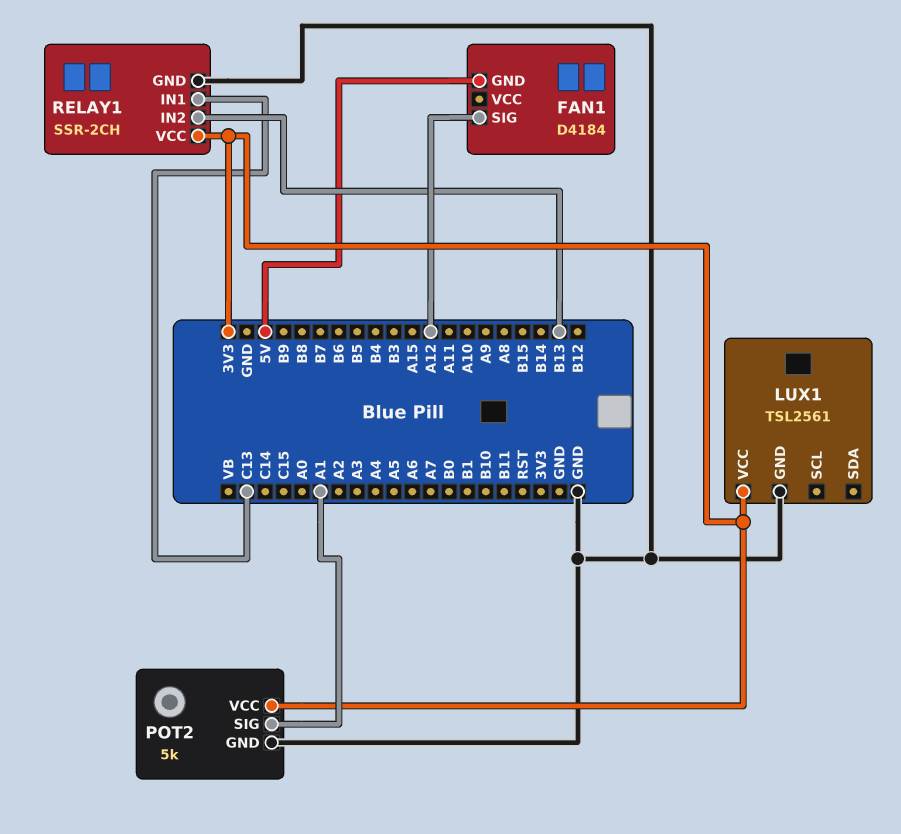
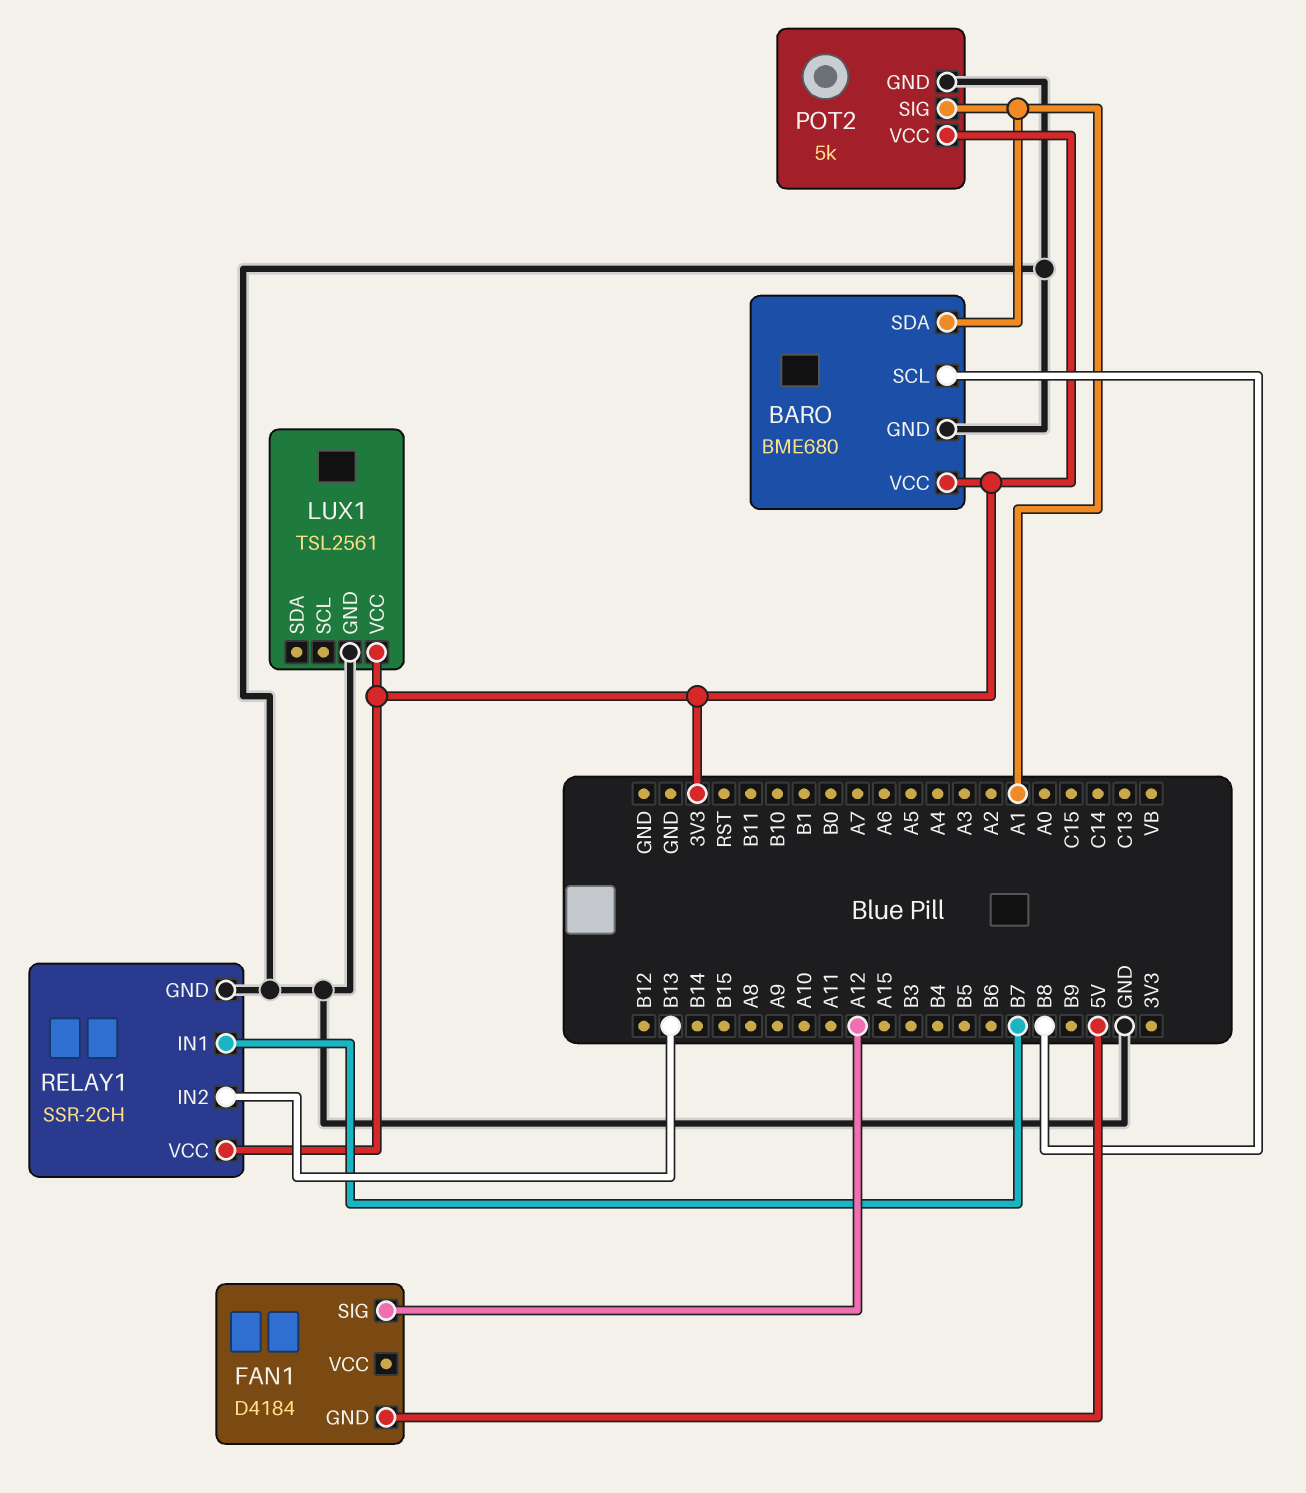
BARO: none -> BME680
BARO pin GND: none -> GND
BARO pin SCL: none -> B8
BARO pin SDA: none -> A1
BARO pin VCC: none -> 3V3
RELAY1 pin IN1: C13 -> B7

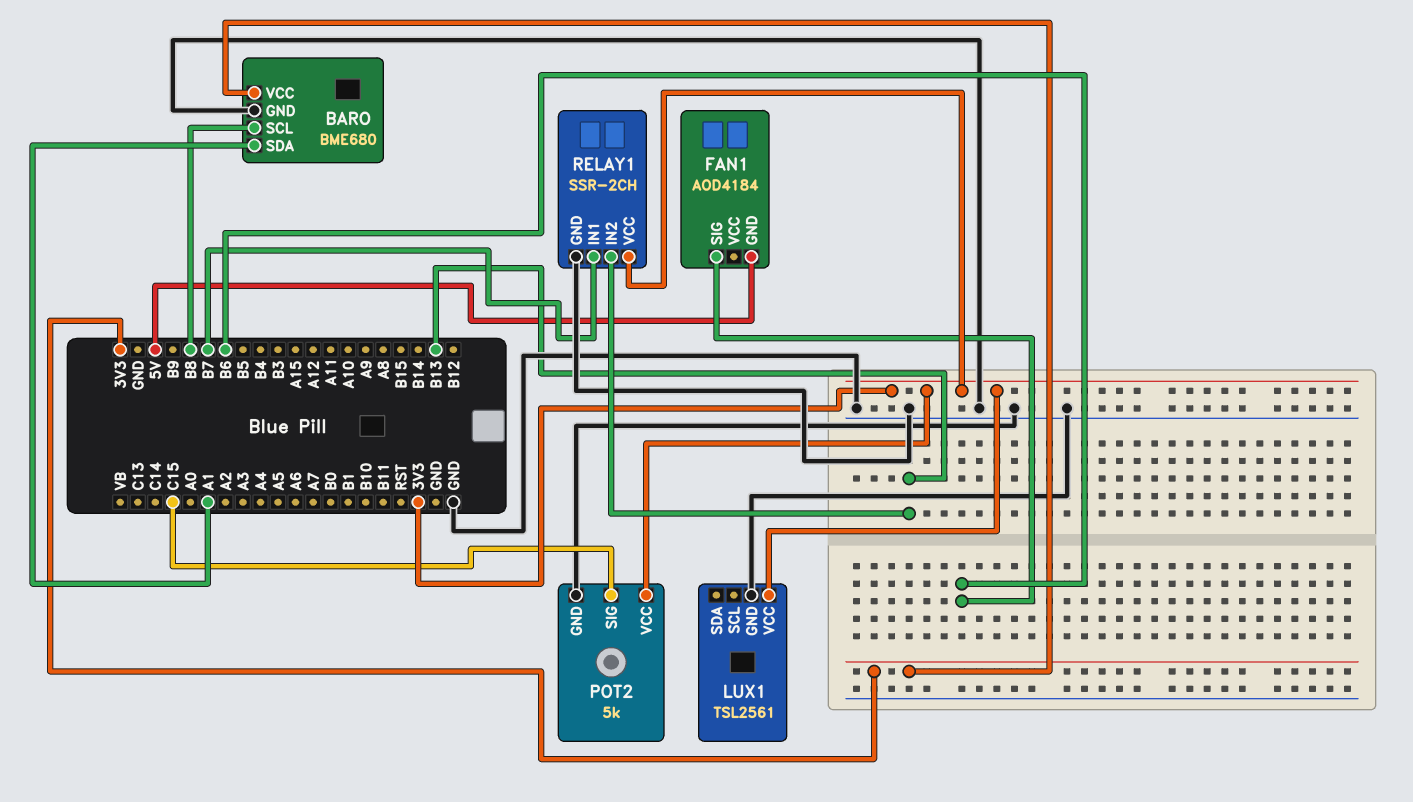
FAN1: D4184 -> AOD4184
FAN1 pin SIG: A12 -> B6
POT2 pin SIG: A1 -> C15

